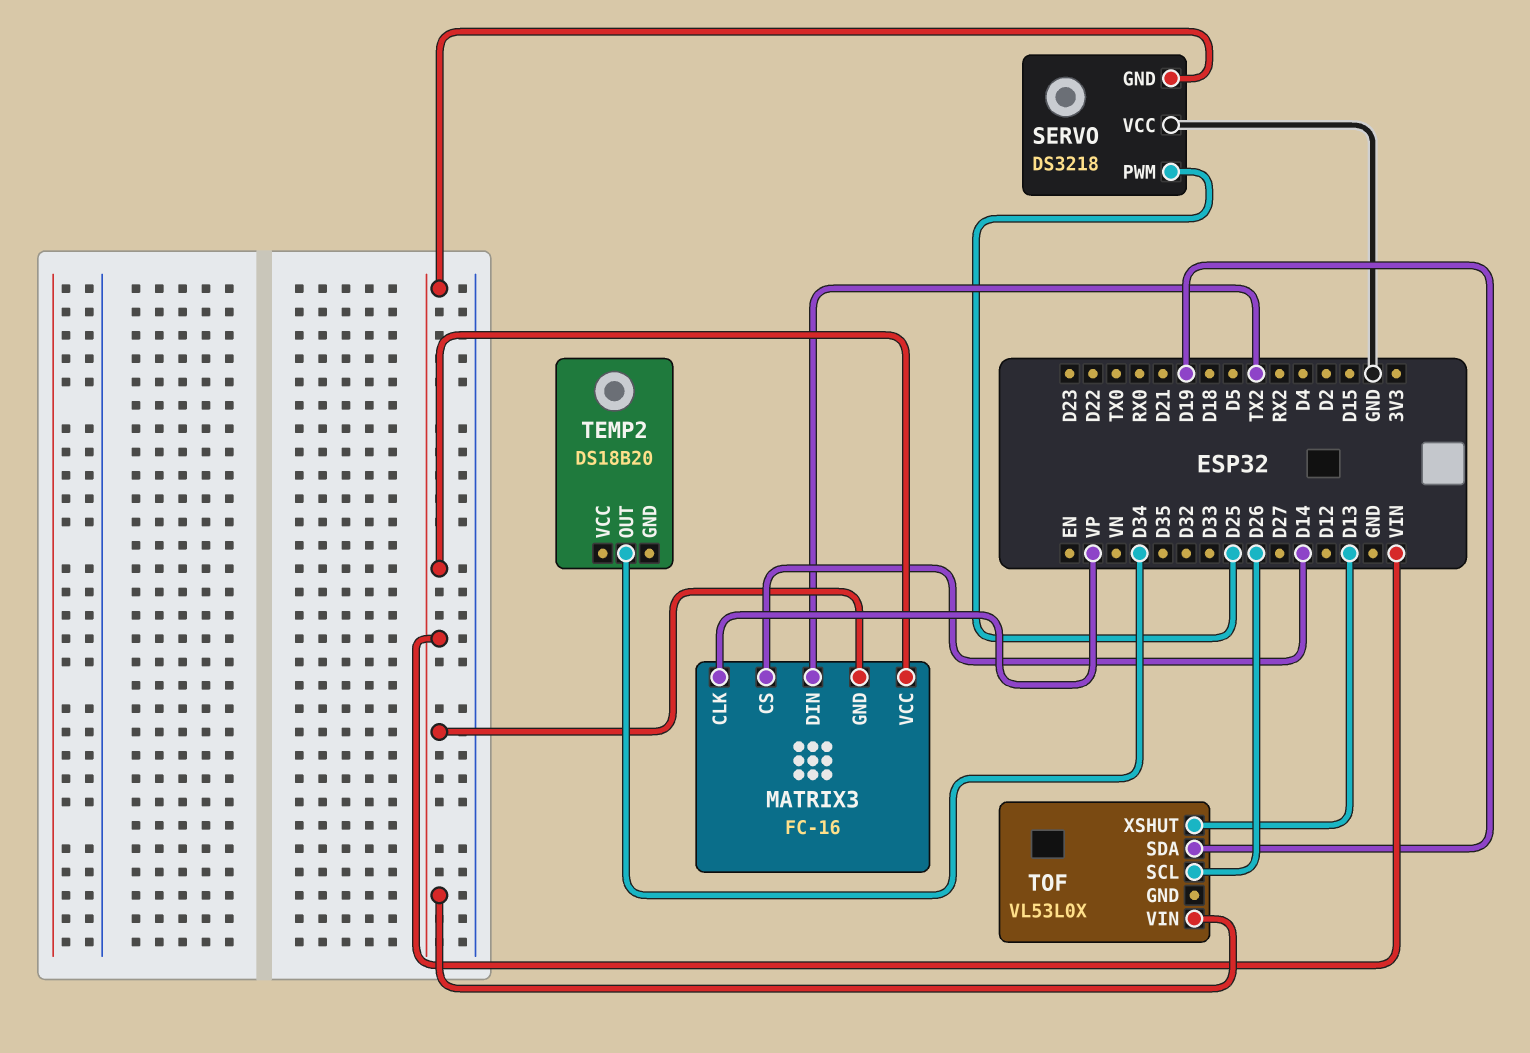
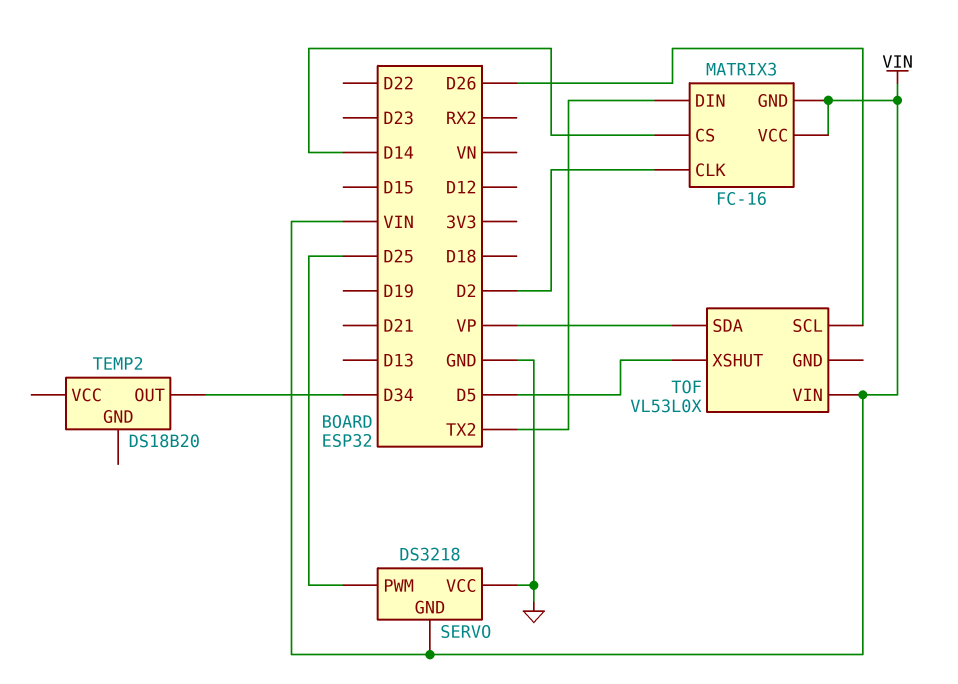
MATRIX3 pin CLK: VP -> D2
TOF pin SDA: D19 -> VP
TOF pin XSHUT: D13 -> D5

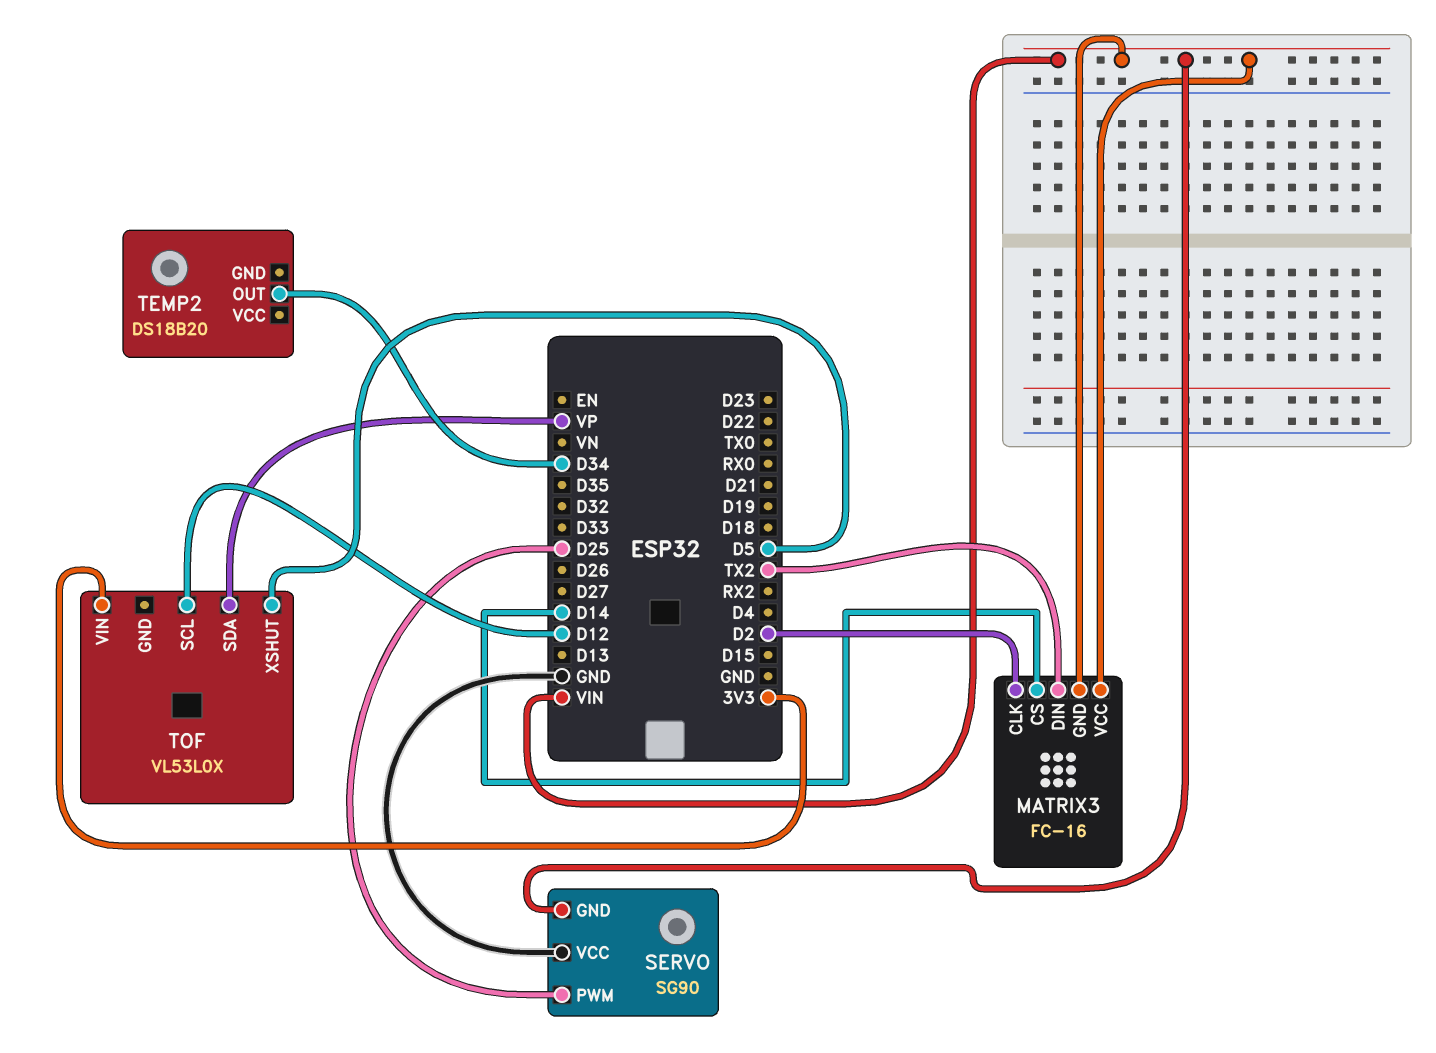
SERVO: DS3218 -> SG90
TOF pin SCL: D26 -> D12
TOF pin VIN: VIN -> 3V3

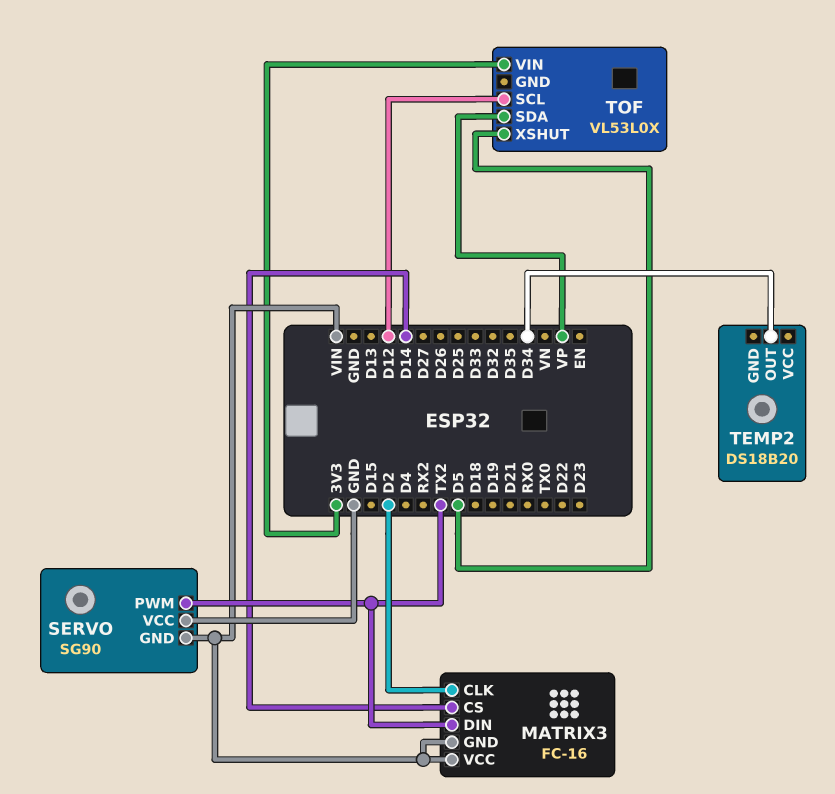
SERVO pin PWM: D25 -> TX2

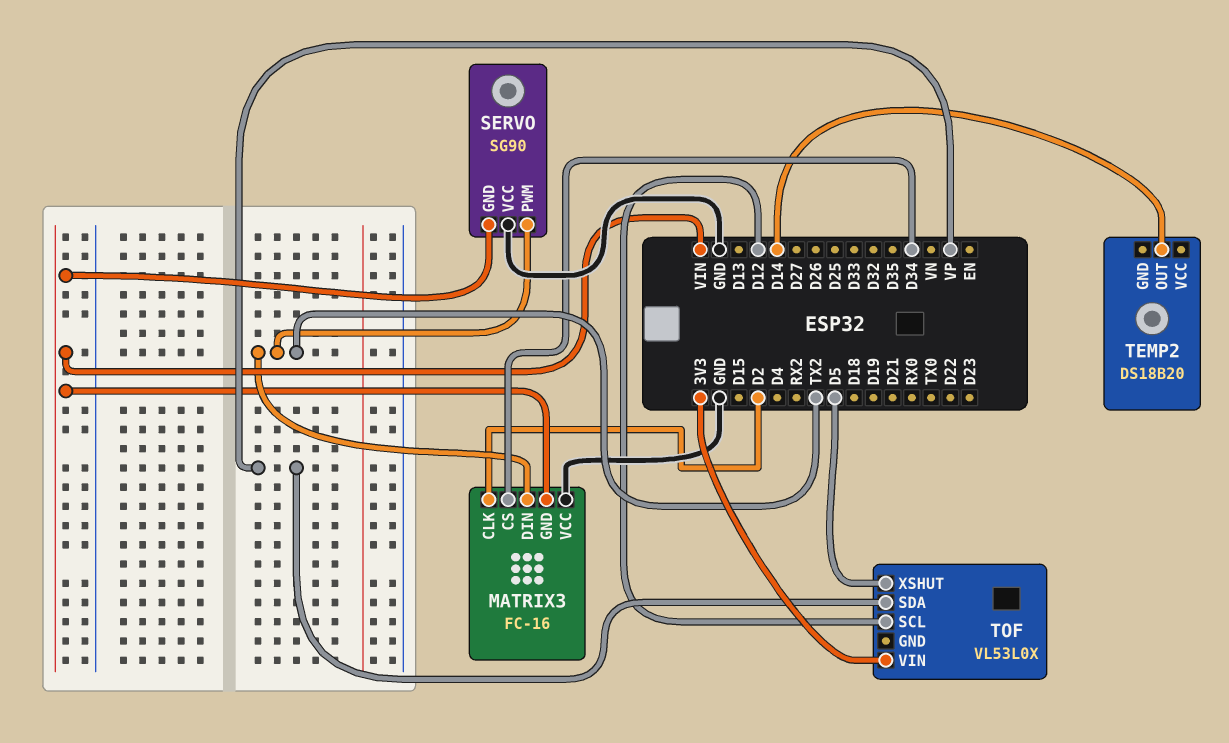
MATRIX3 pin CS: D14 -> D34
MATRIX3 pin VCC: VIN -> GND
TEMP2 pin OUT: D34 -> D14

